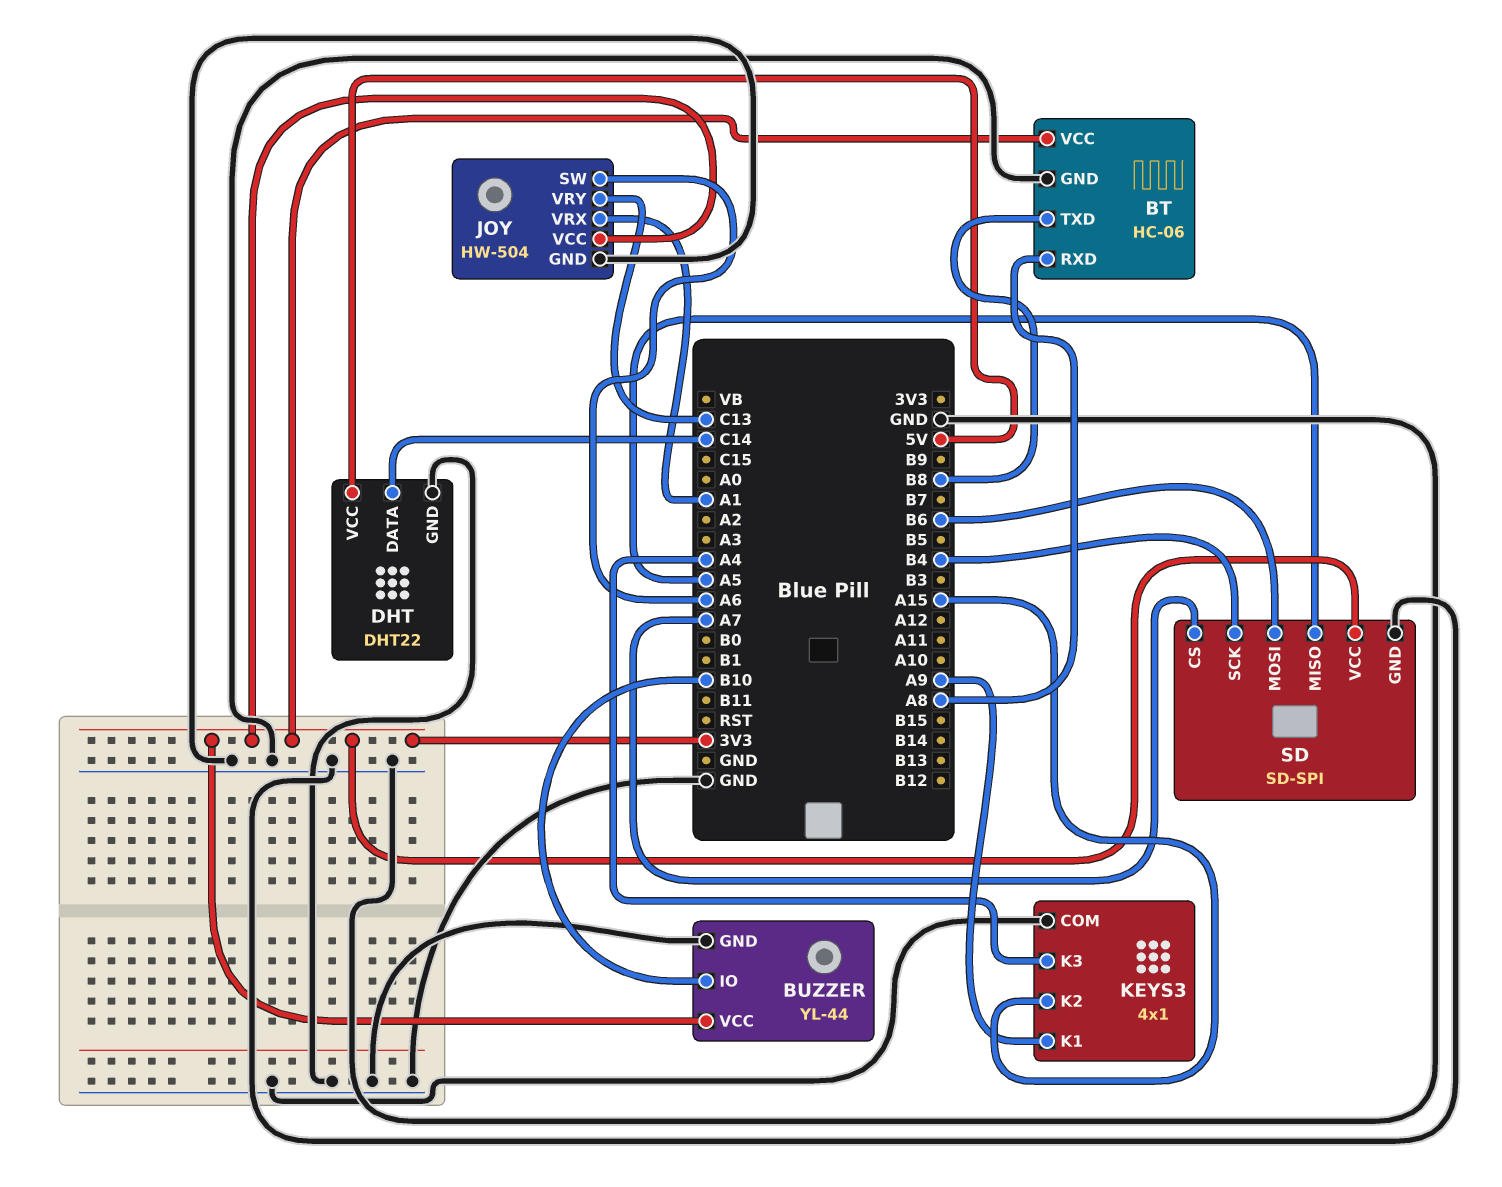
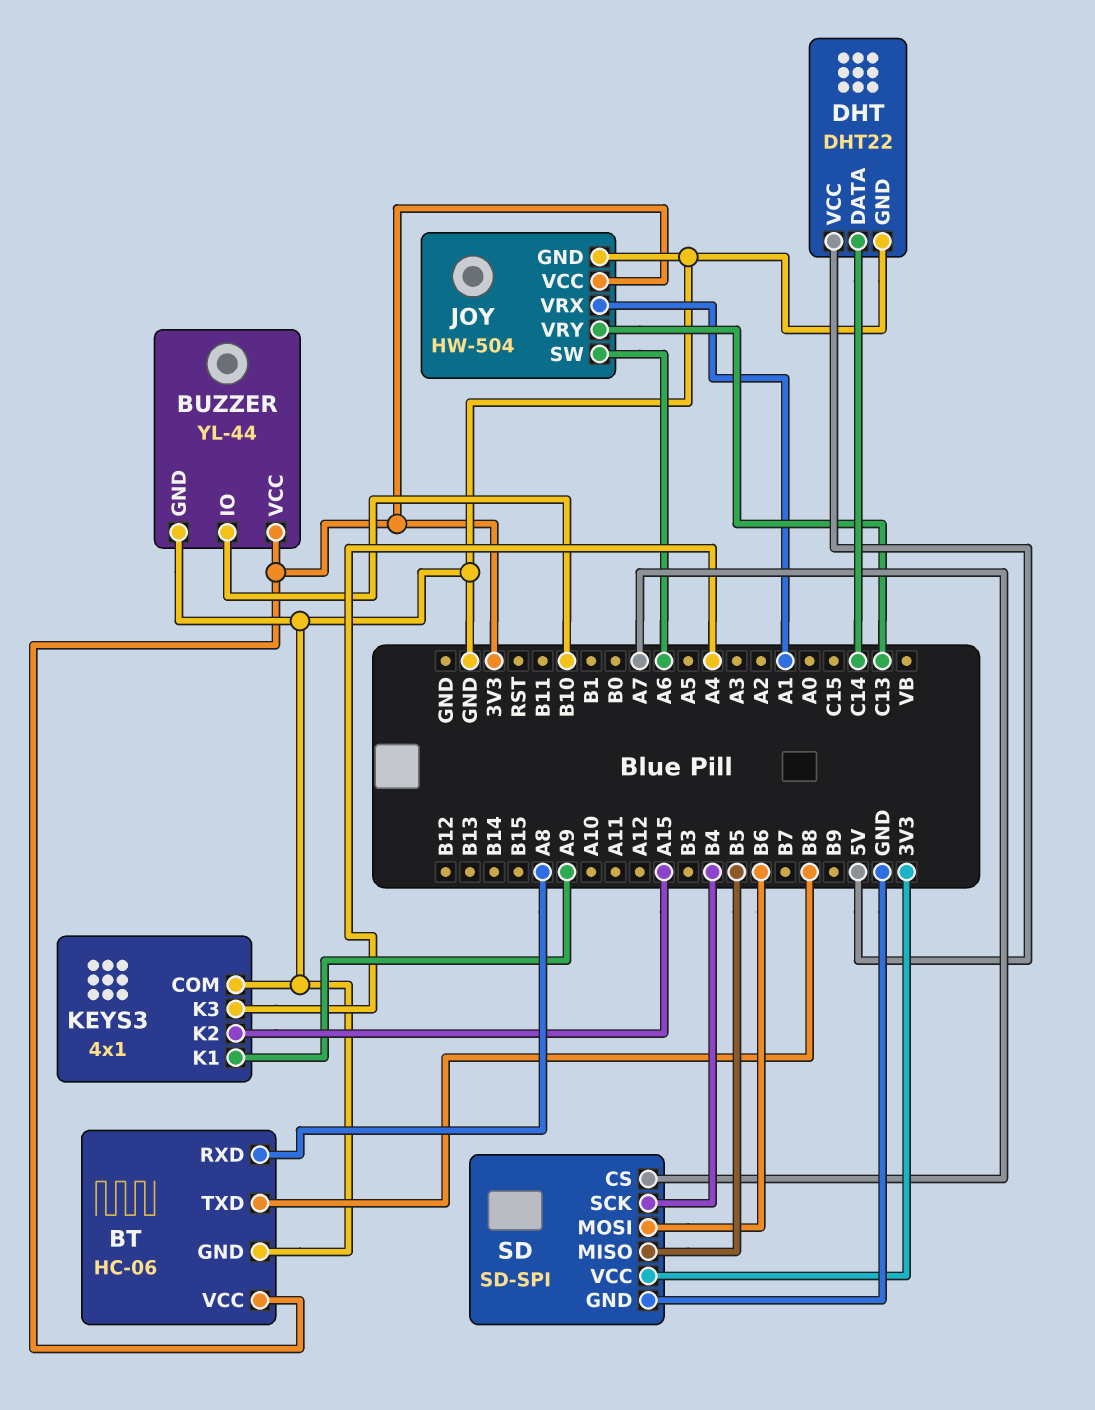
SD pin MISO: A5 -> B5

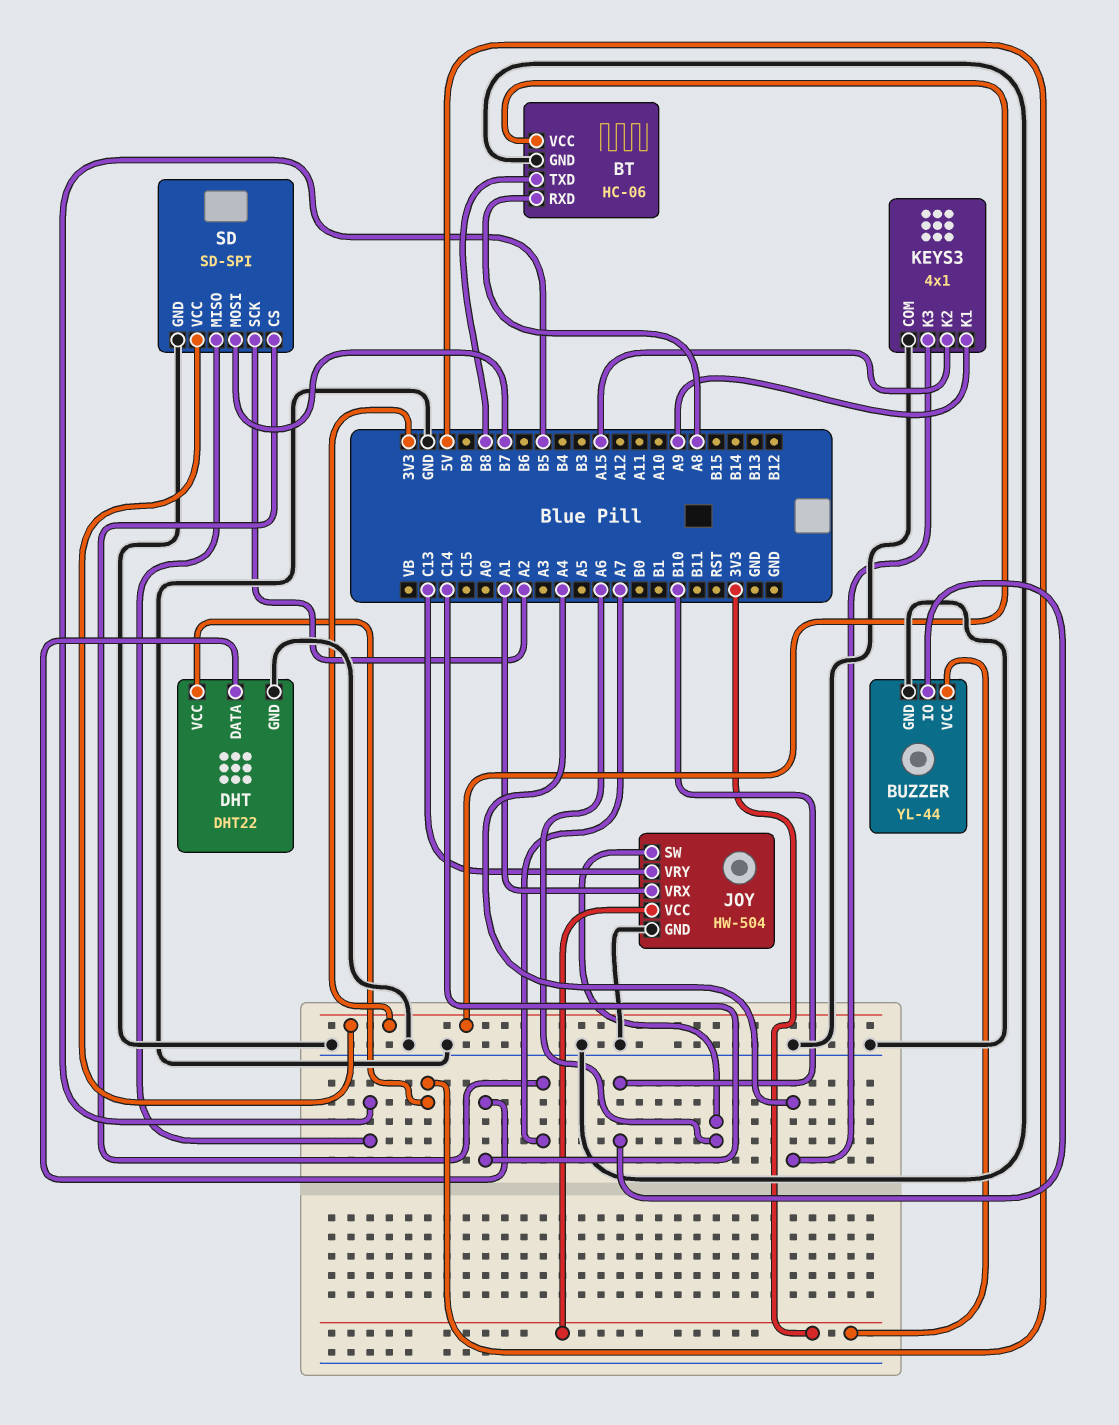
SD pin MOSI: B6 -> B7
SD pin SCK: B4 -> A2

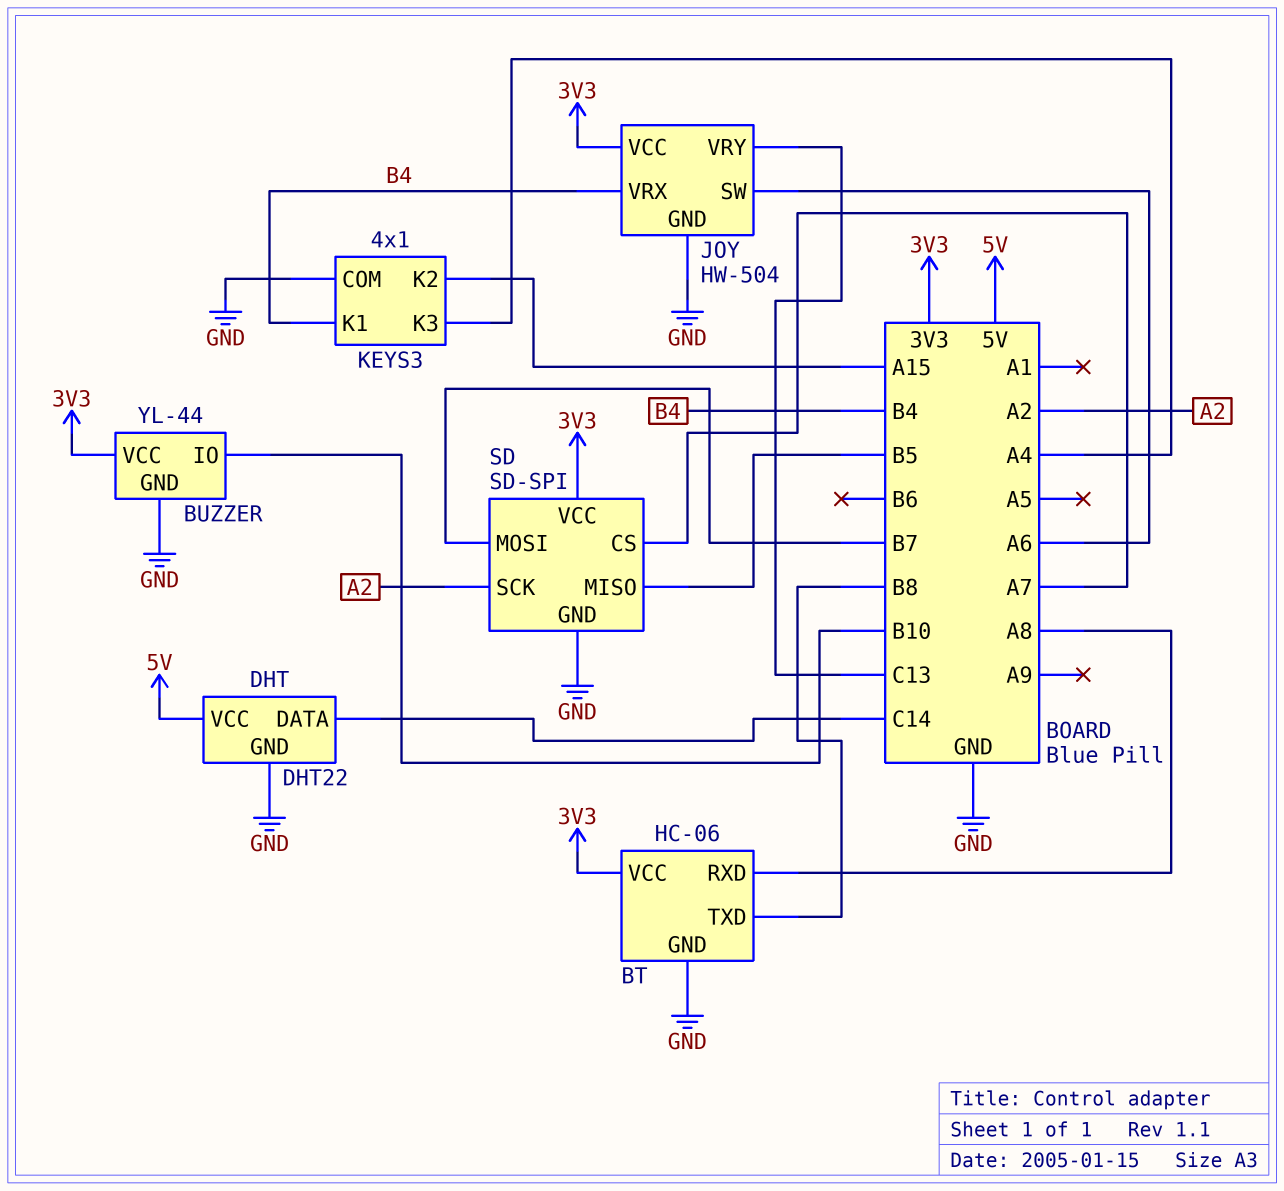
JOY pin VRX: A1 -> B4
KEYS3 pin K1: A9 -> B4

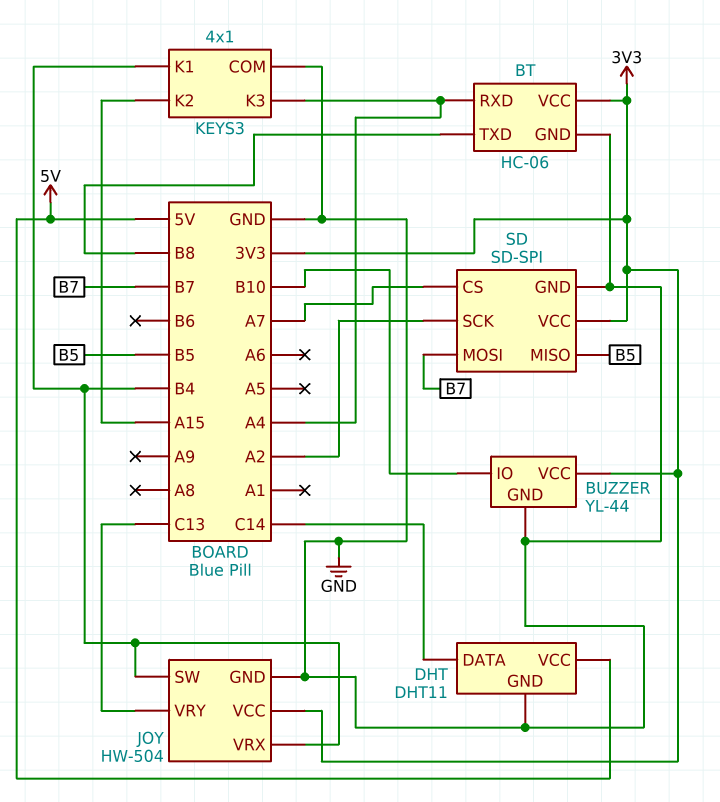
BT pin RXD: A8 -> A4
DHT: DHT22 -> DHT11
JOY pin SW: A6 -> B4

